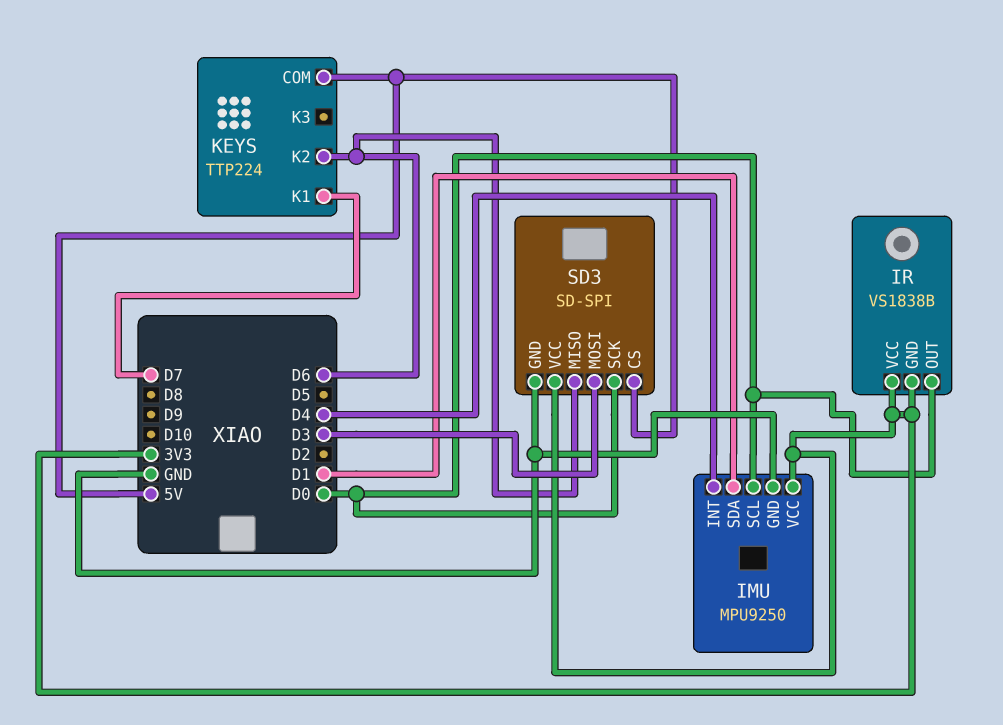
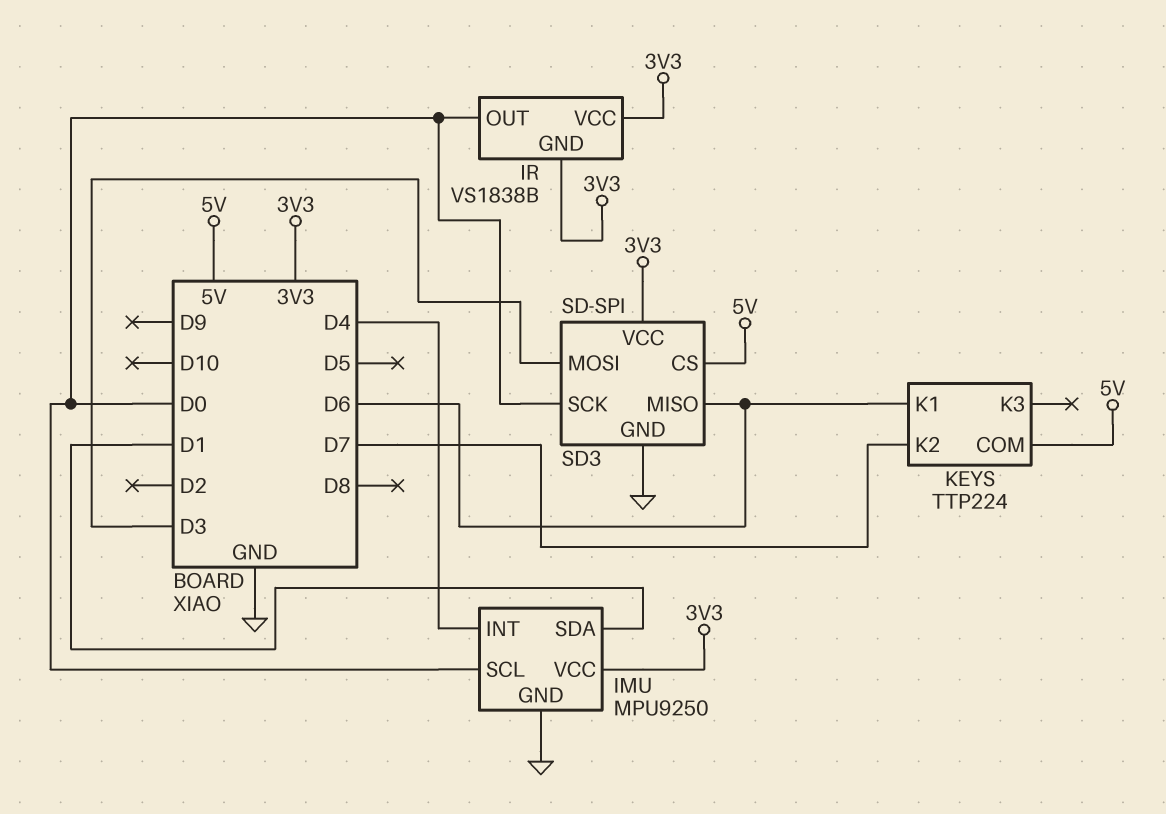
KEYS pin K1: D7 -> D6
KEYS pin K2: D6 -> D7

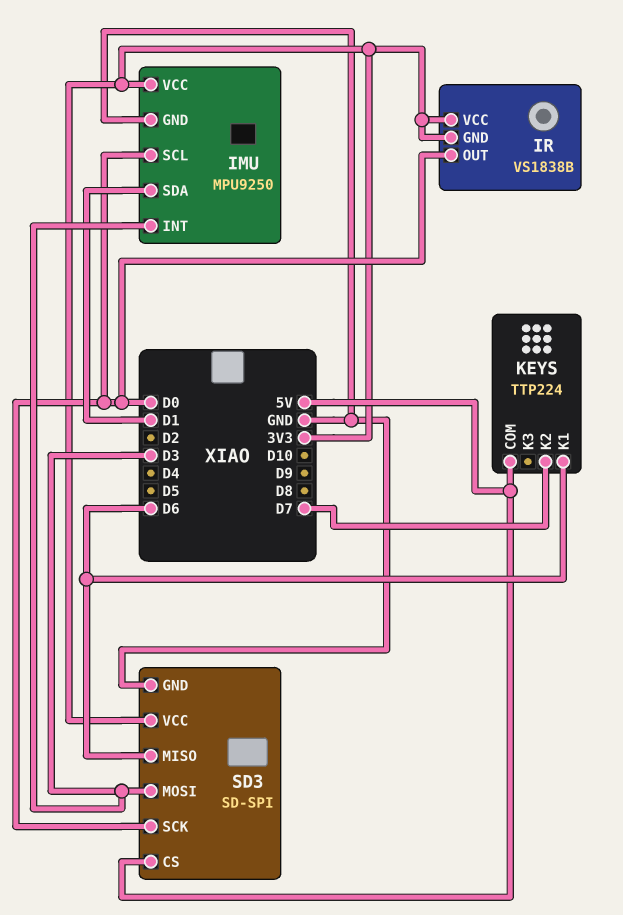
IMU pin INT: D4 -> D3

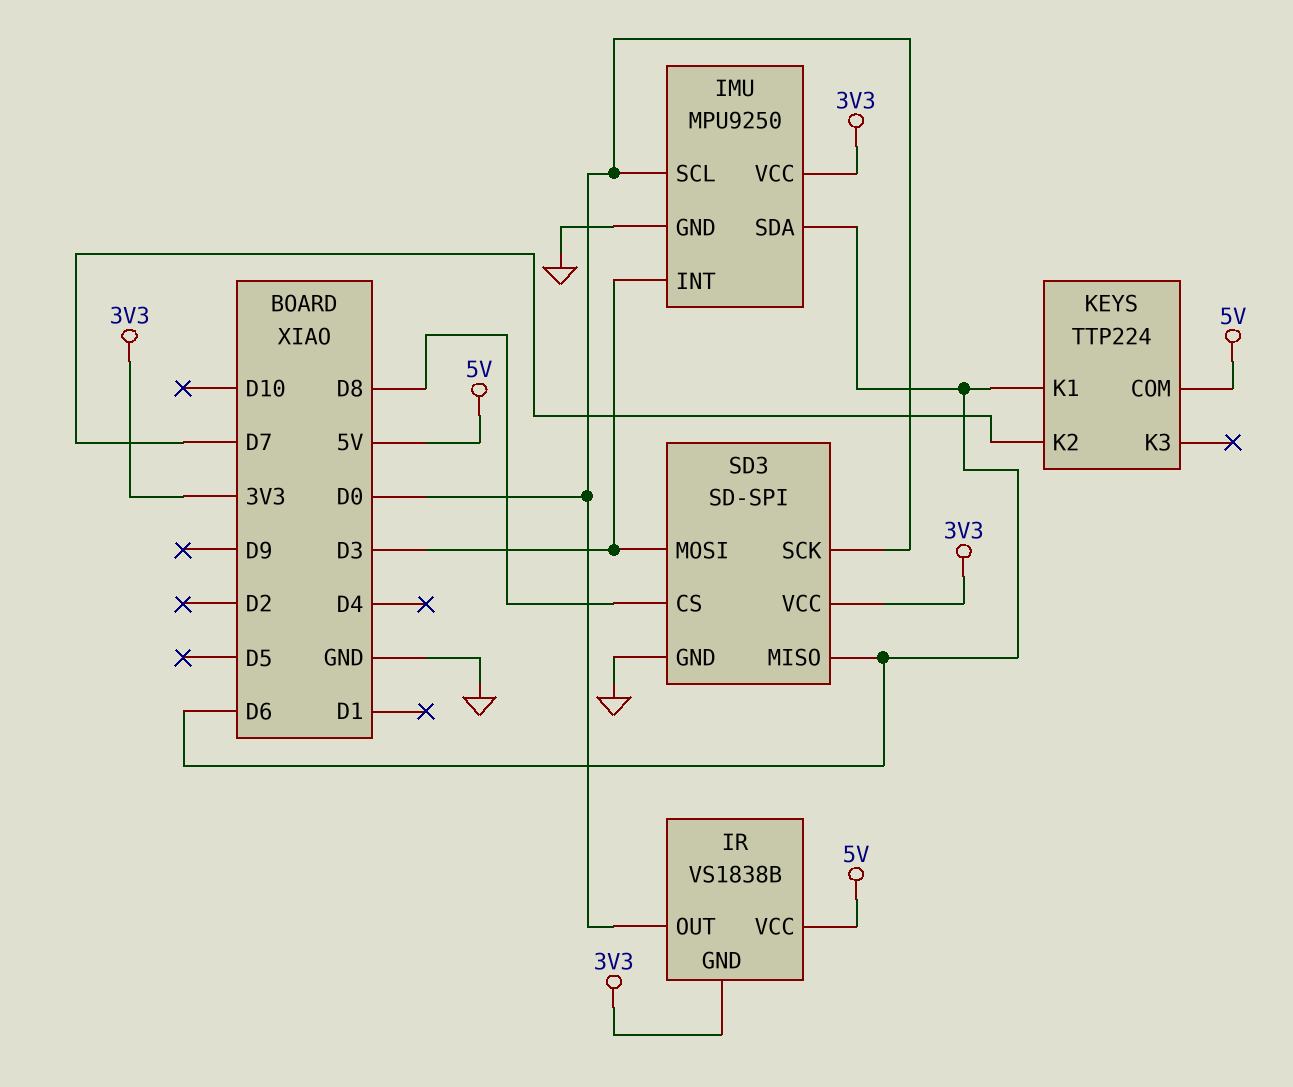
IMU pin SDA: D1 -> D6
IR pin VCC: 3V3 -> 5V
SD3 pin CS: 5V -> D8

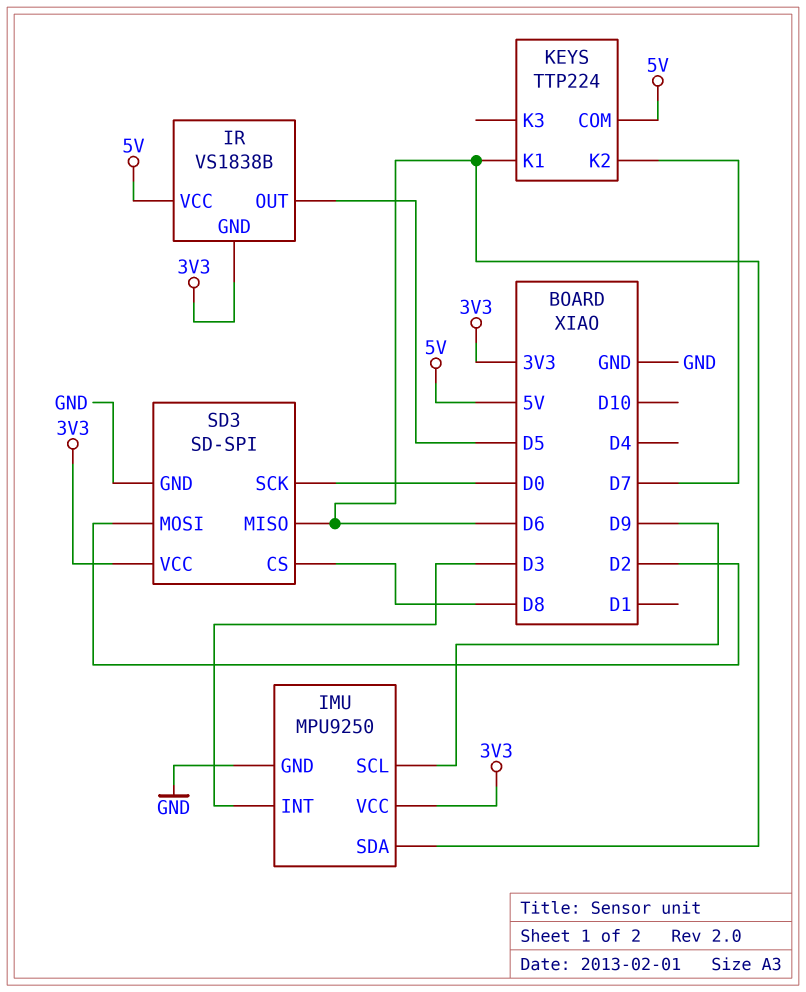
IMU pin SCL: D0 -> D9
IR pin OUT: D0 -> D5
SD3 pin MOSI: D3 -> D2

